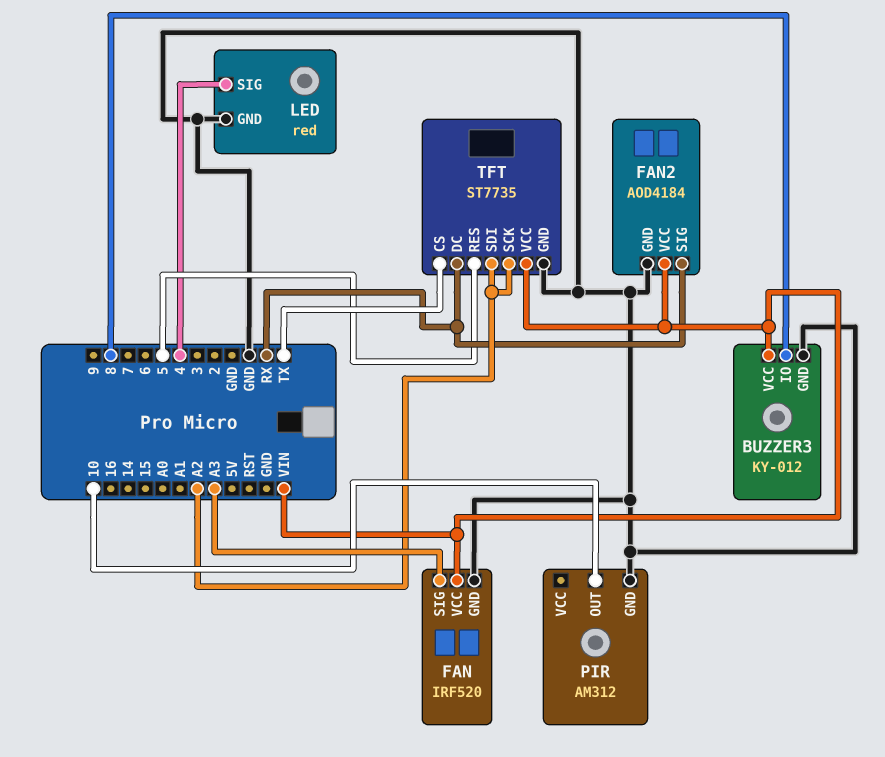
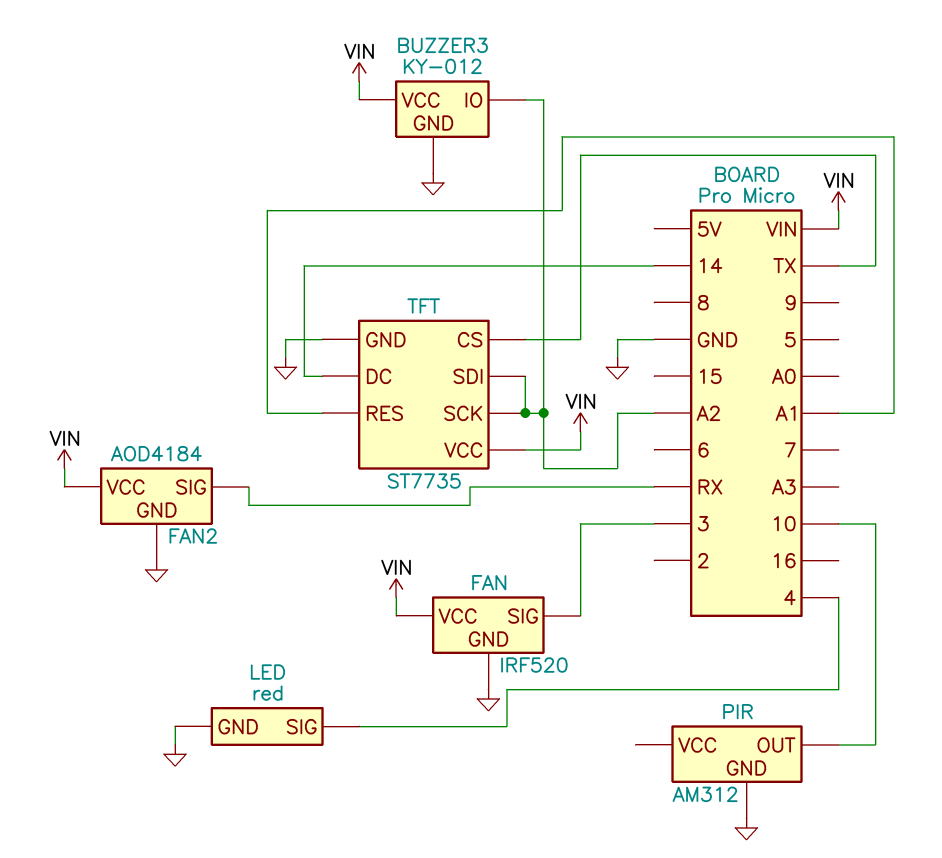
BUZZER3 pin IO: 8 -> A2
FAN pin SIG: A3 -> 3
TFT pin DC: RX -> 14
TFT pin RES: 5 -> A1

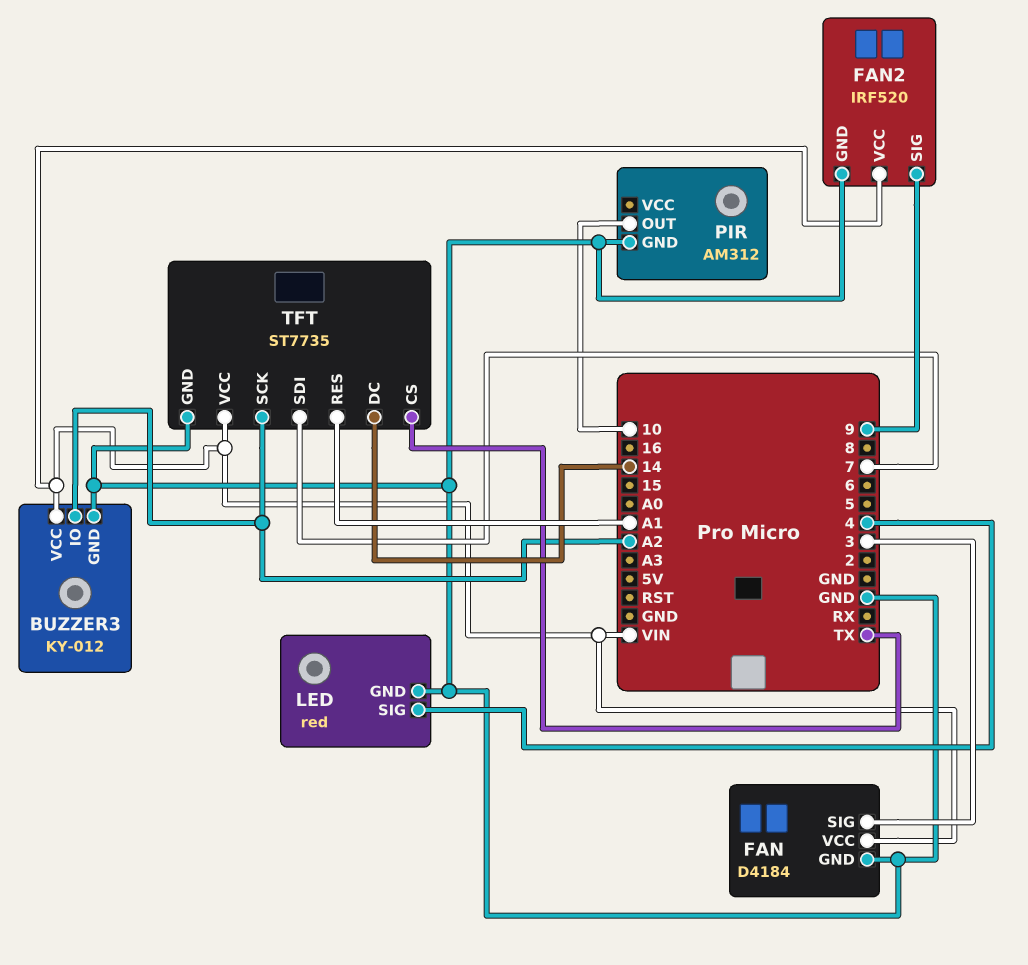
FAN: IRF520 -> D4184
FAN2: AOD4184 -> IRF520
FAN2 pin SIG: RX -> 9
TFT pin SDI: A2 -> 7

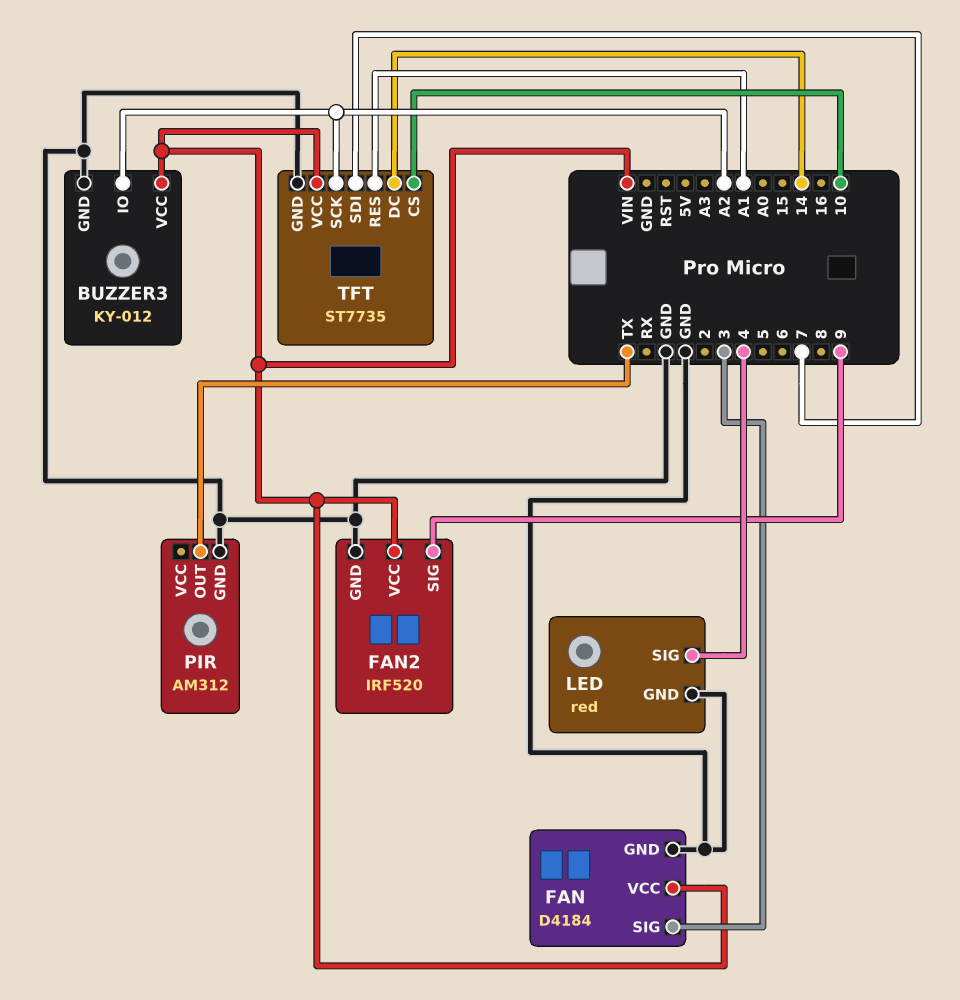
PIR pin OUT: 10 -> TX
TFT pin CS: TX -> 10

